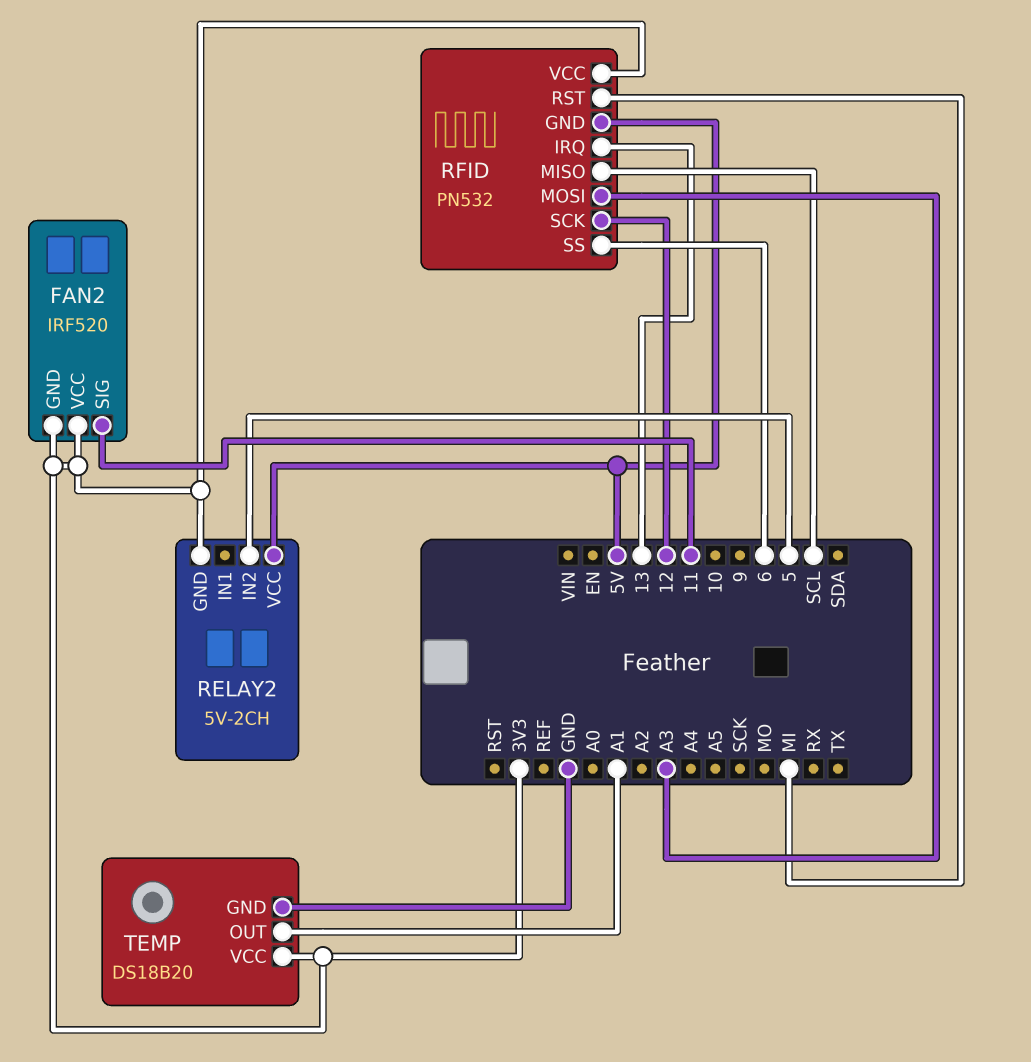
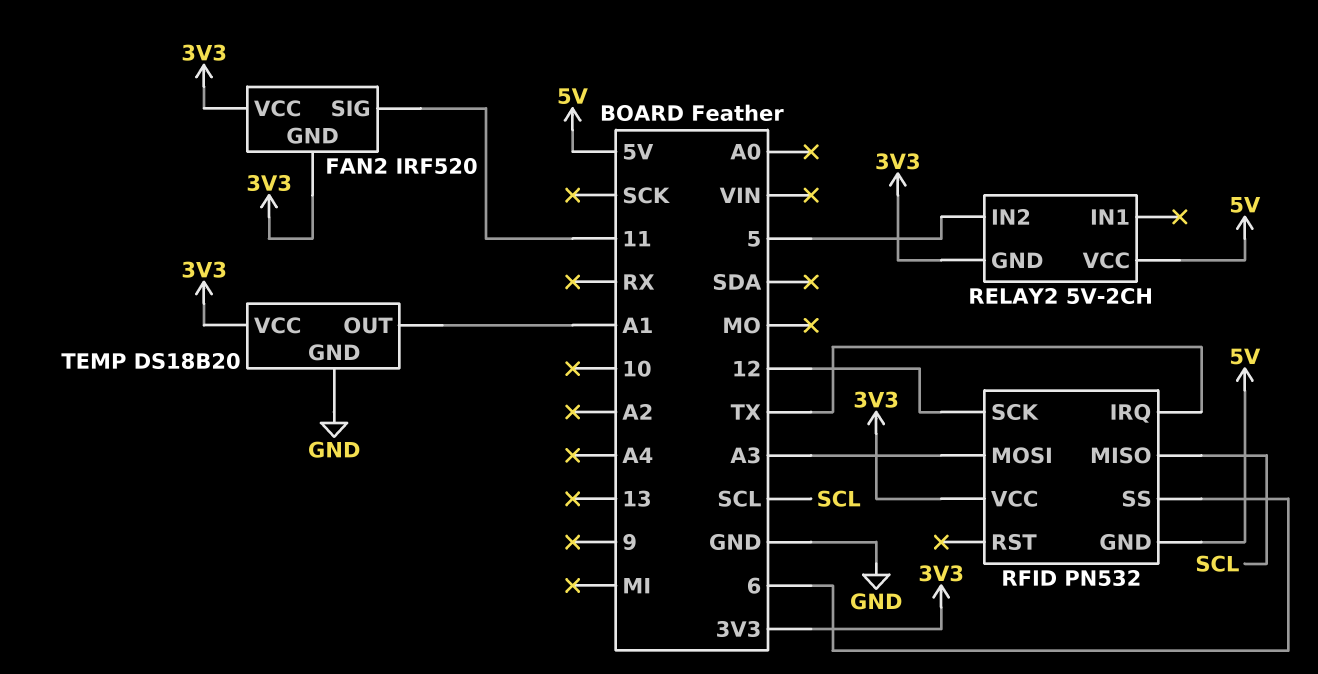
RFID pin IRQ: 13 -> TX
RFID pin RST: MI -> none

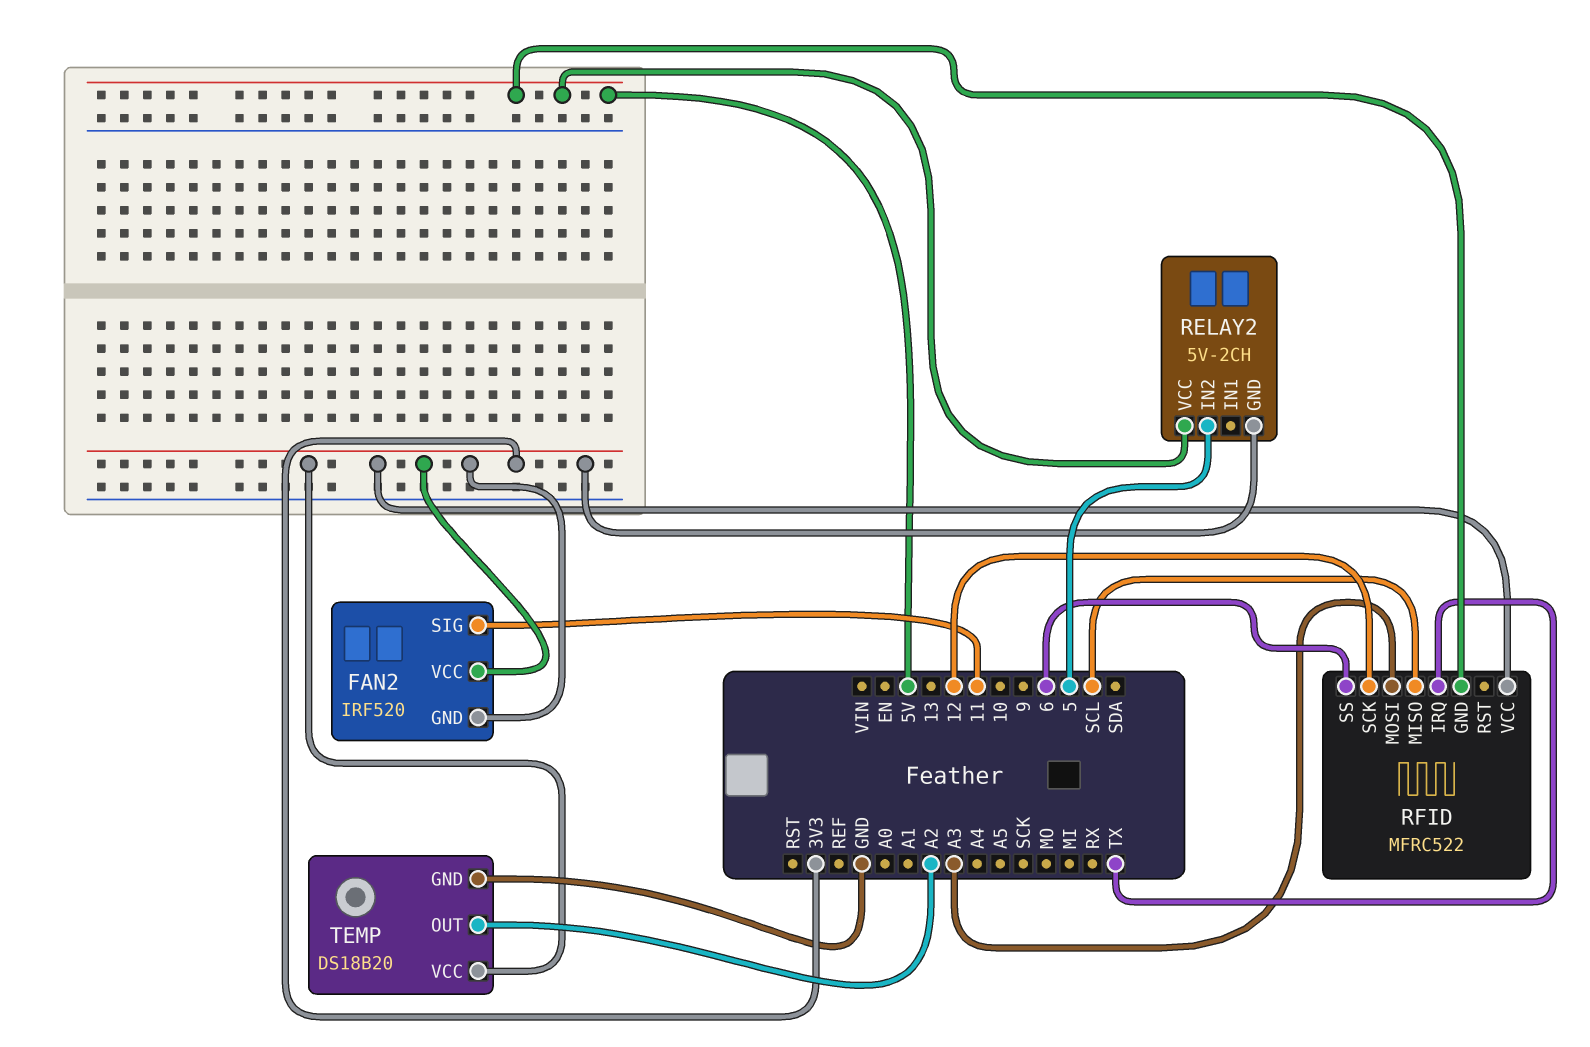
RFID: PN532 -> MFRC522
TEMP pin OUT: A1 -> A2

